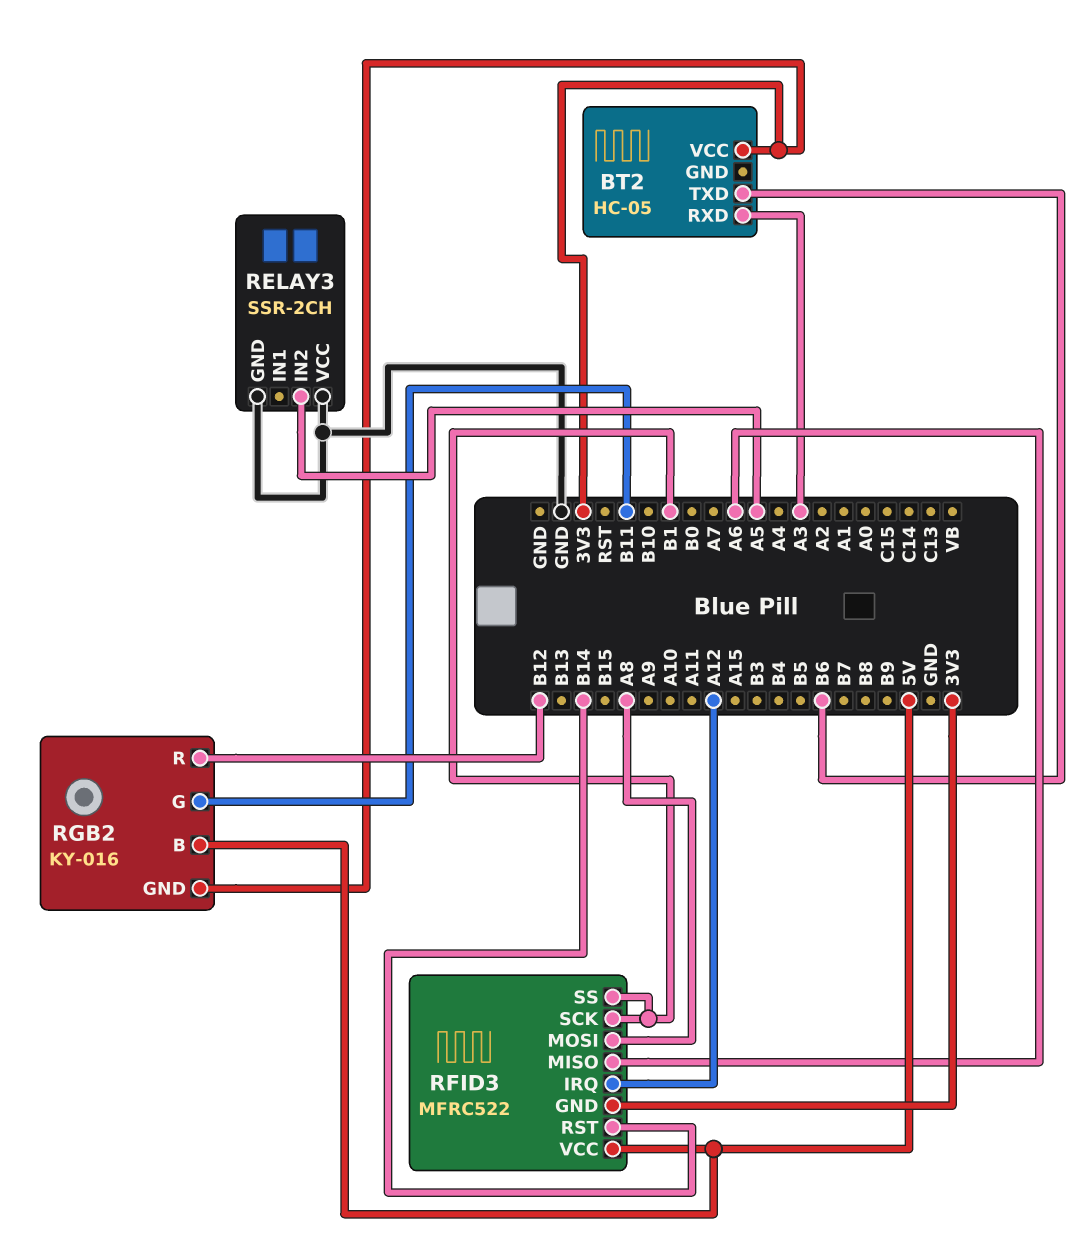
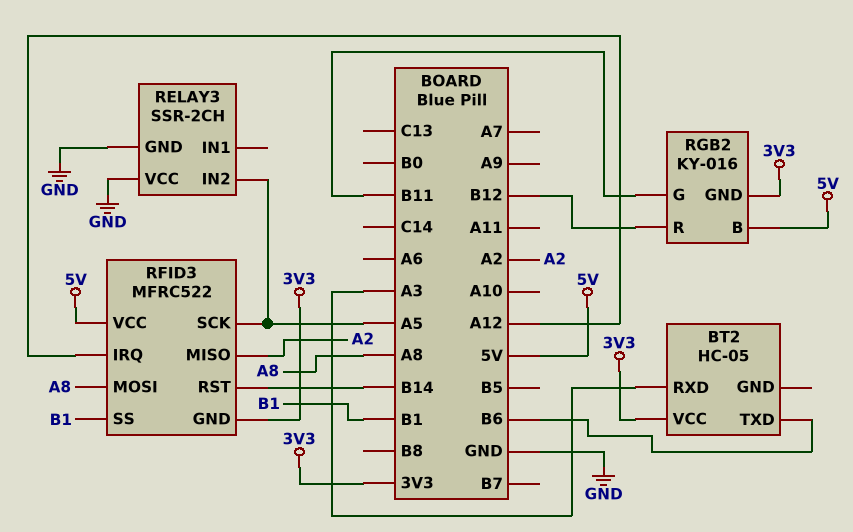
RFID3 pin MISO: A6 -> A2
RFID3 pin SCK: B1 -> A5

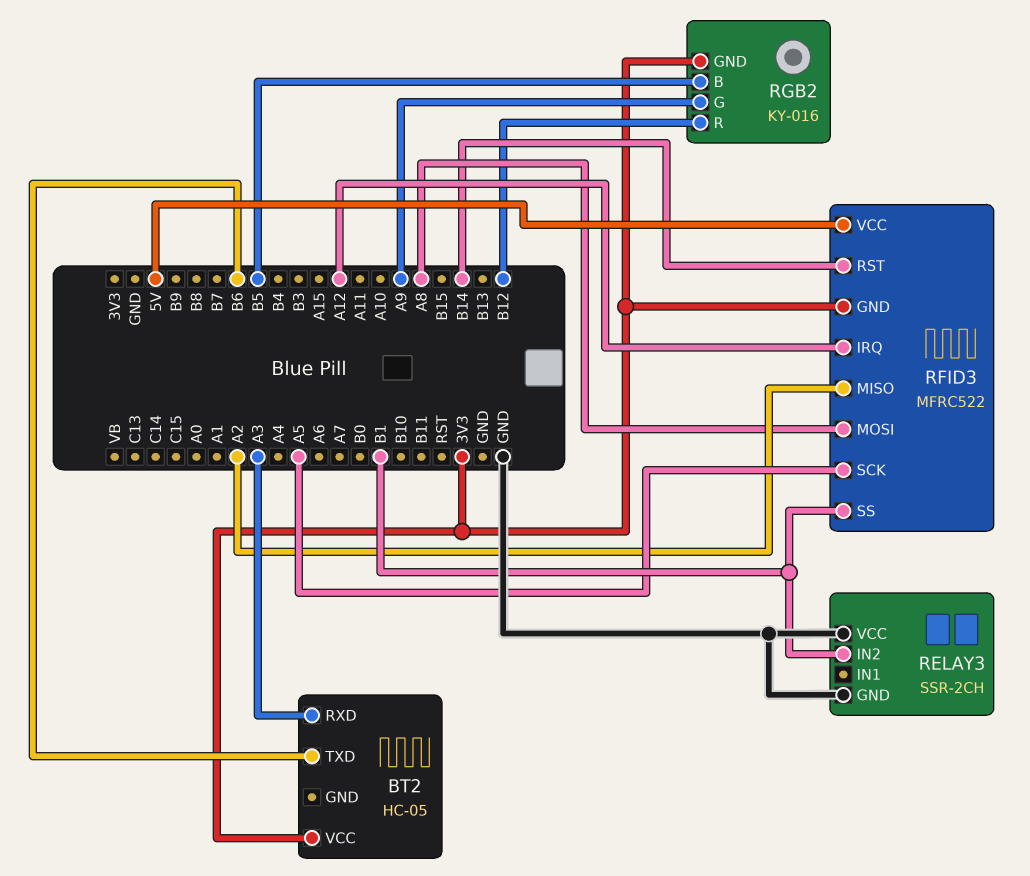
RELAY3 pin IN2: A5 -> B1
RGB2 pin B: 5V -> B5
RGB2 pin G: B11 -> A9

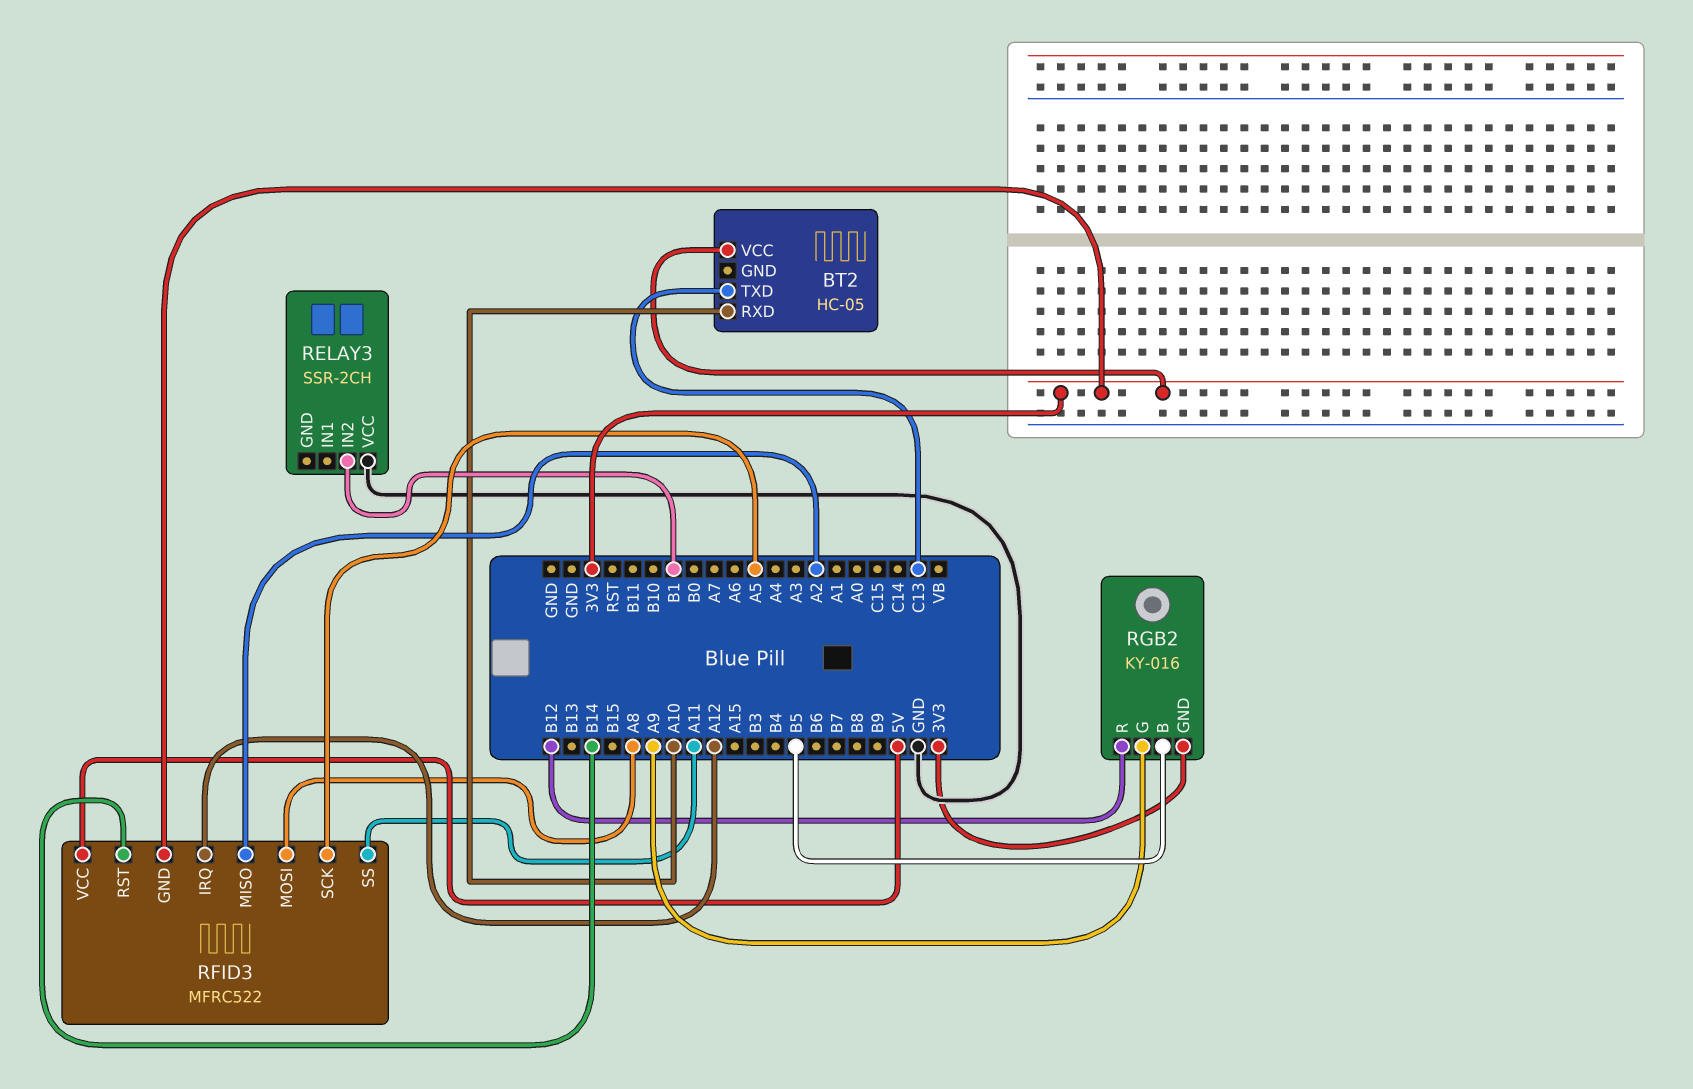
BT2 pin RXD: A3 -> A10
BT2 pin TXD: B6 -> C13
RELAY3 pin GND: GND -> none
RFID3 pin SS: B1 -> A11

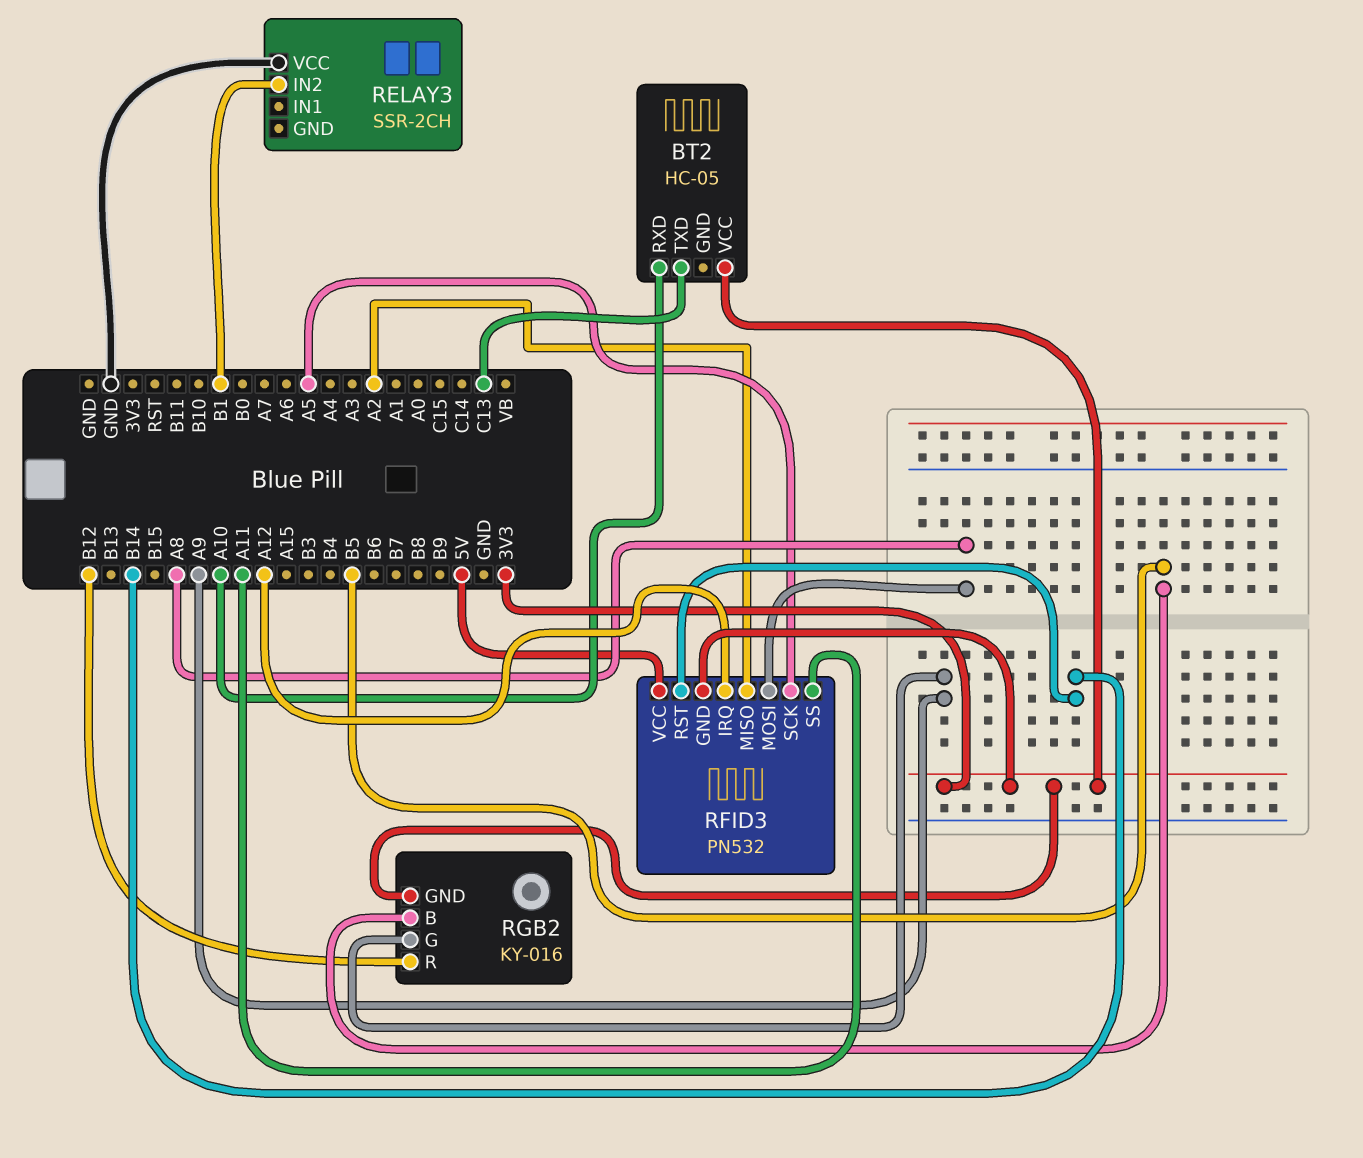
RFID3: MFRC522 -> PN532

